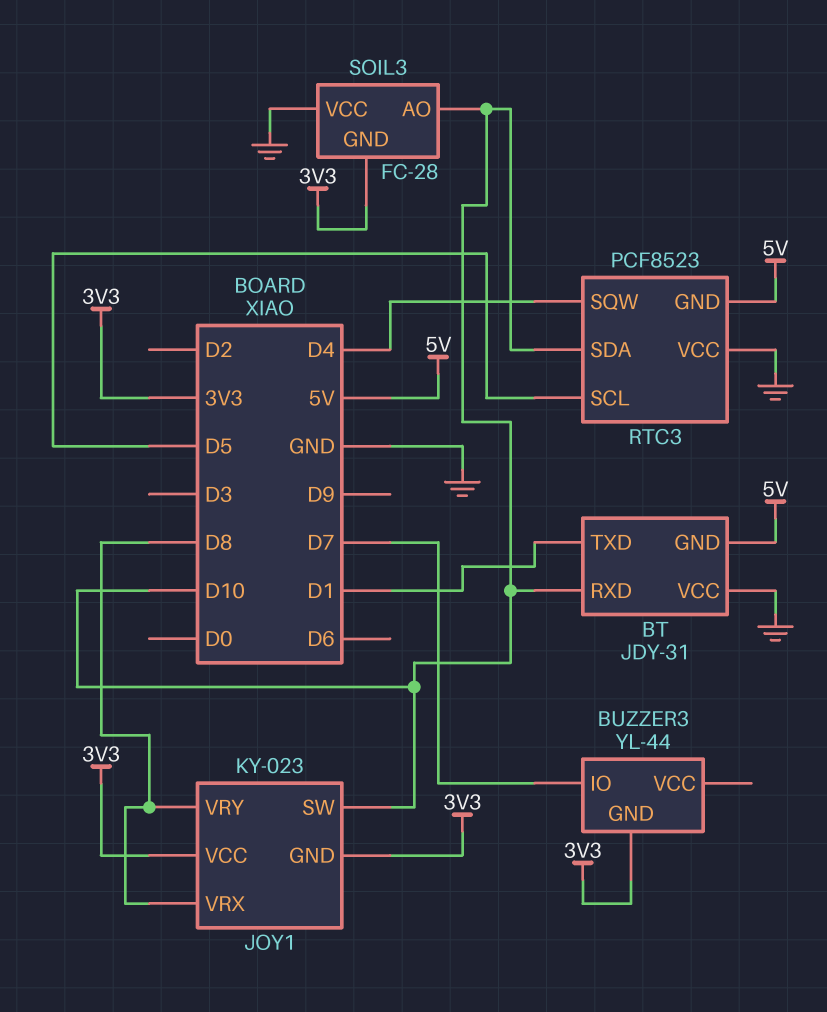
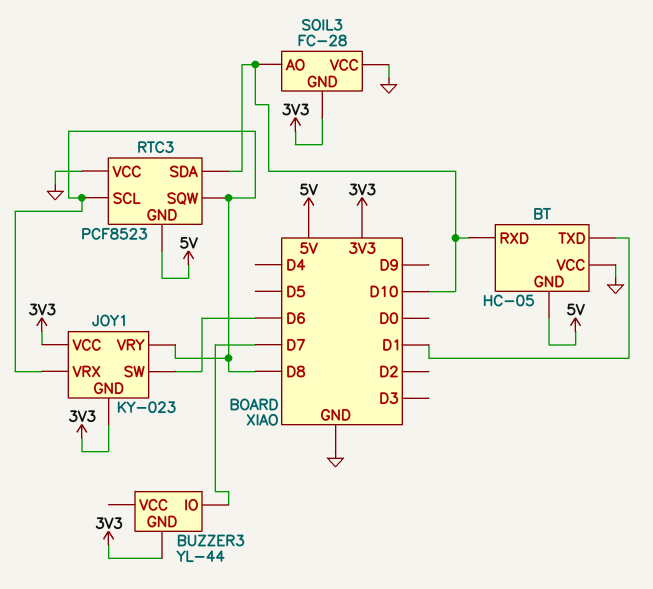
BT: JDY-31 -> HC-05
JOY1 pin SW: D10 -> D6
RTC3 pin SCL: D5 -> D8
RTC3 pin SQW: D4 -> D8

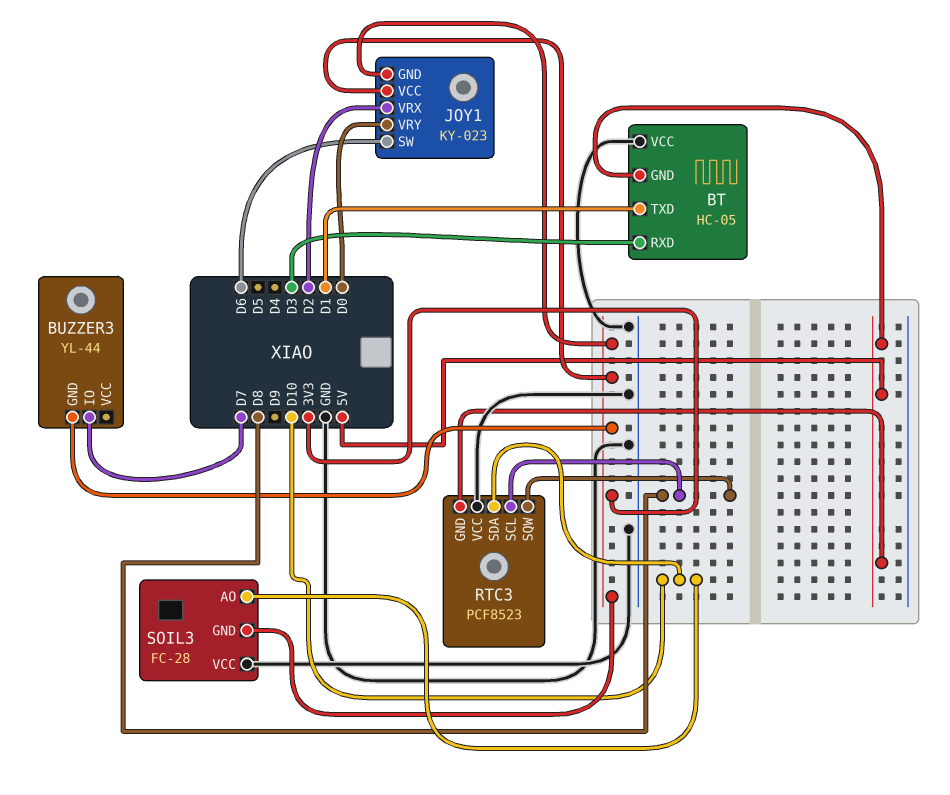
BT pin RXD: D10 -> D3
JOY1 pin VRX: D8 -> D2
JOY1 pin VRY: D8 -> D0

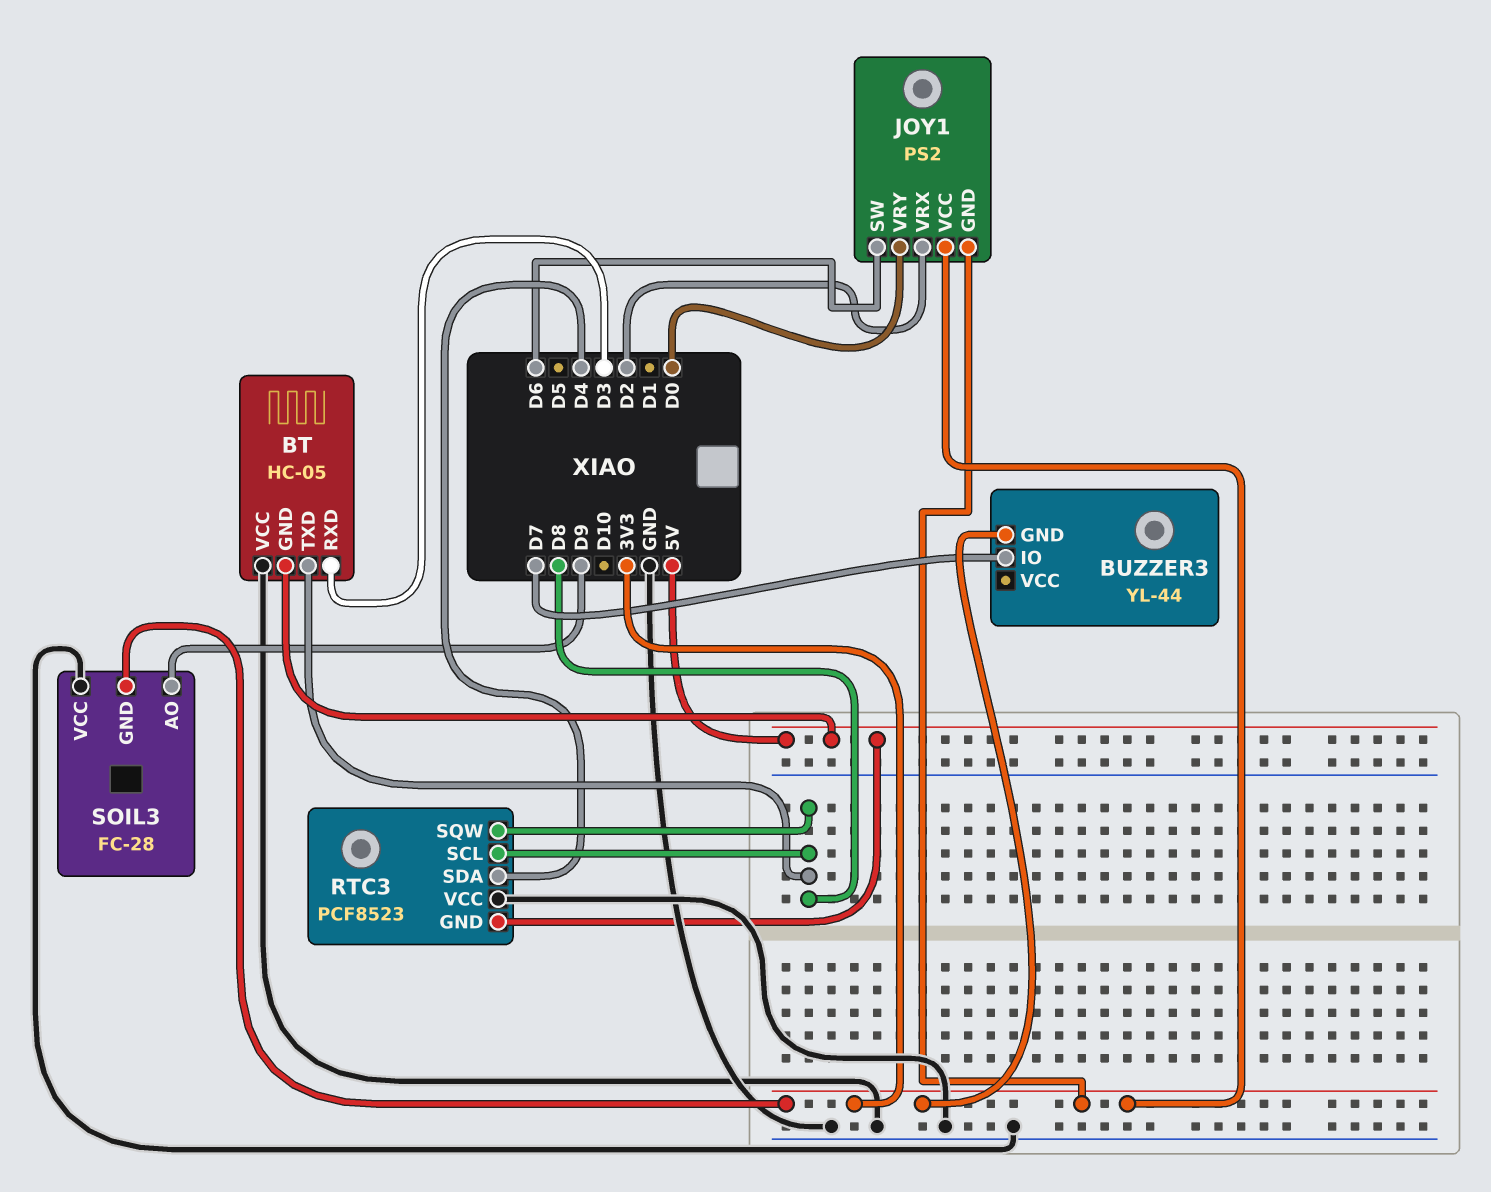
BT pin TXD: D1 -> D8
JOY1: KY-023 -> PS2
RTC3 pin SDA: D10 -> D4
SOIL3 pin AO: D10 -> D9

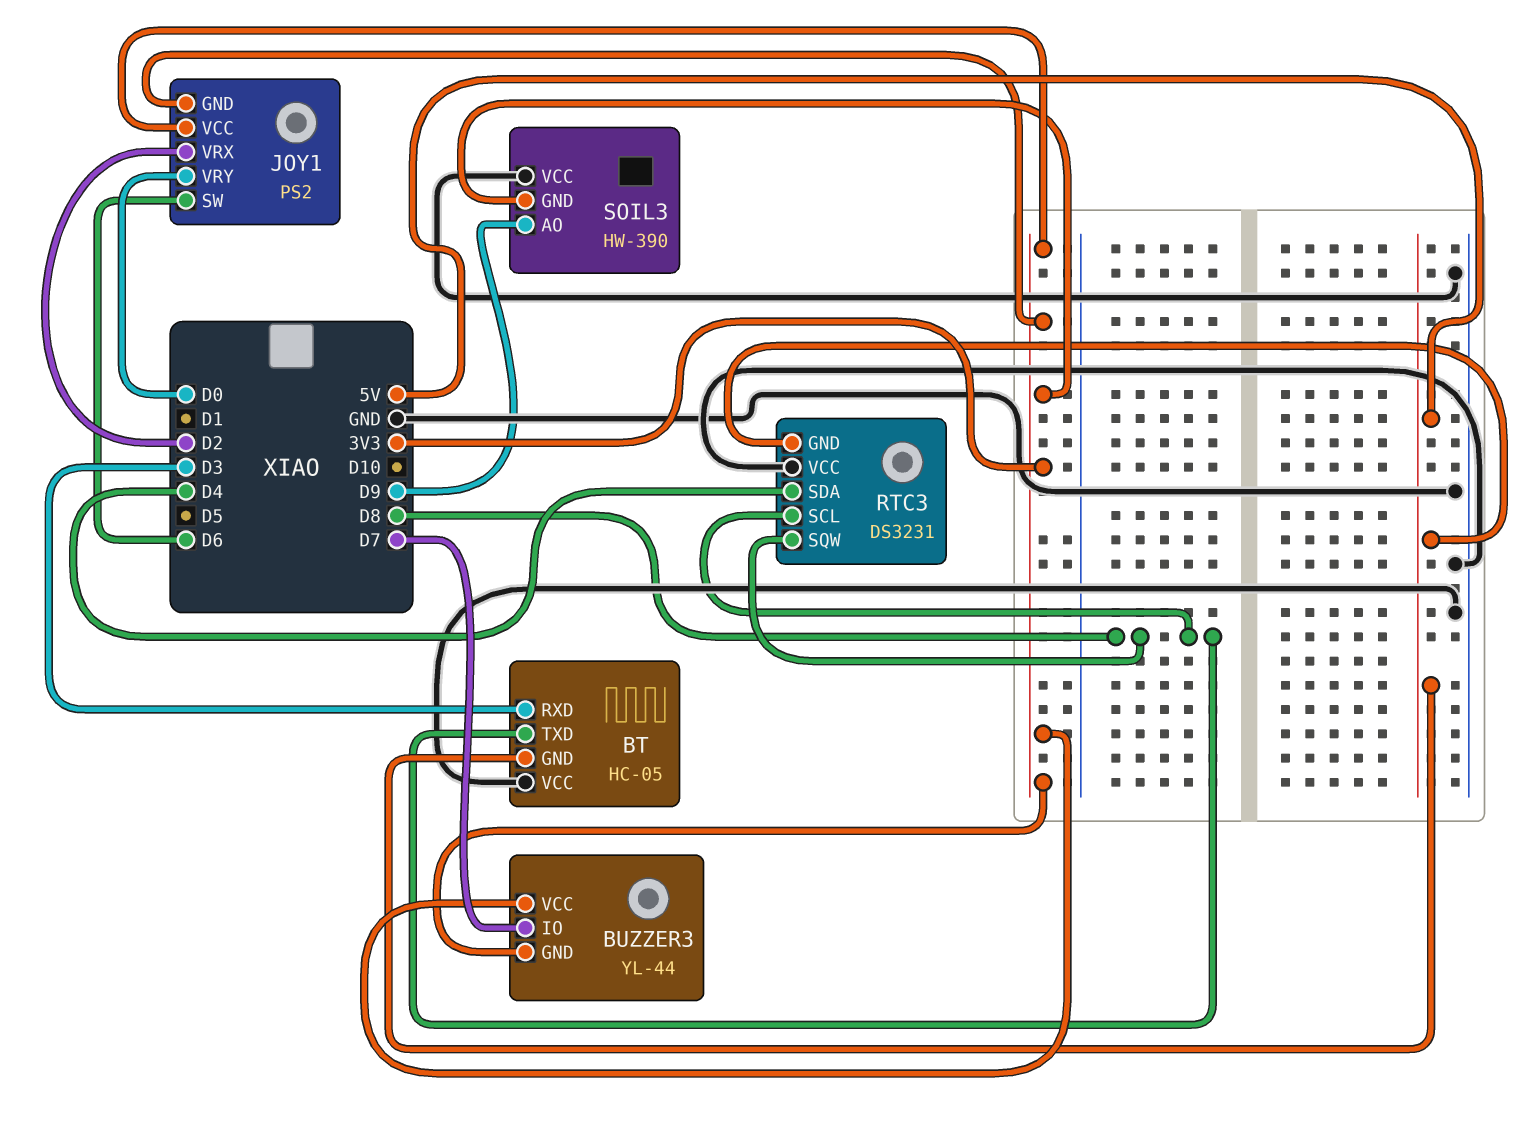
BUZZER3 pin VCC: none -> 3V3
RTC3: PCF8523 -> DS3231
SOIL3: FC-28 -> HW-390

